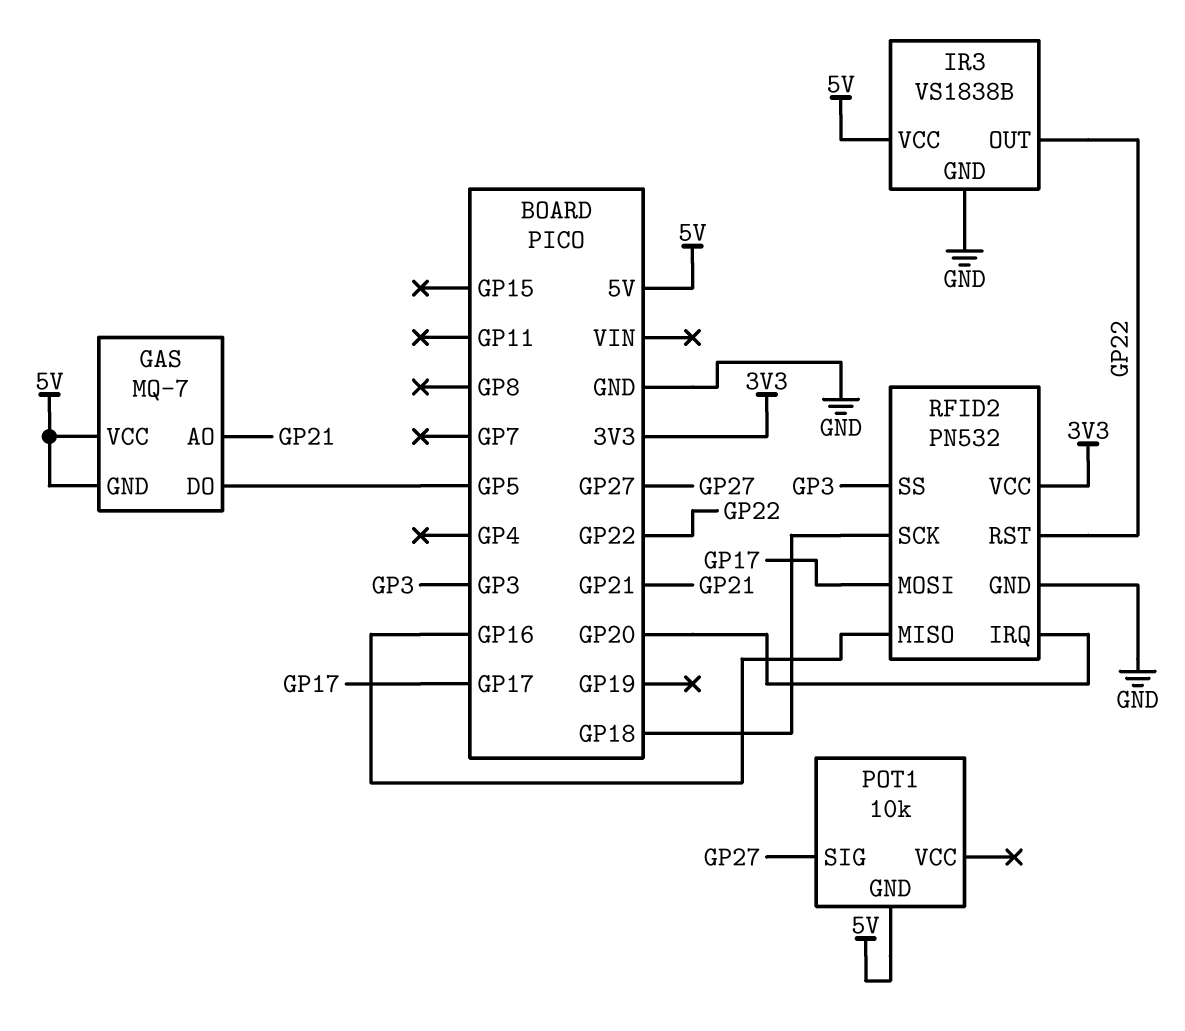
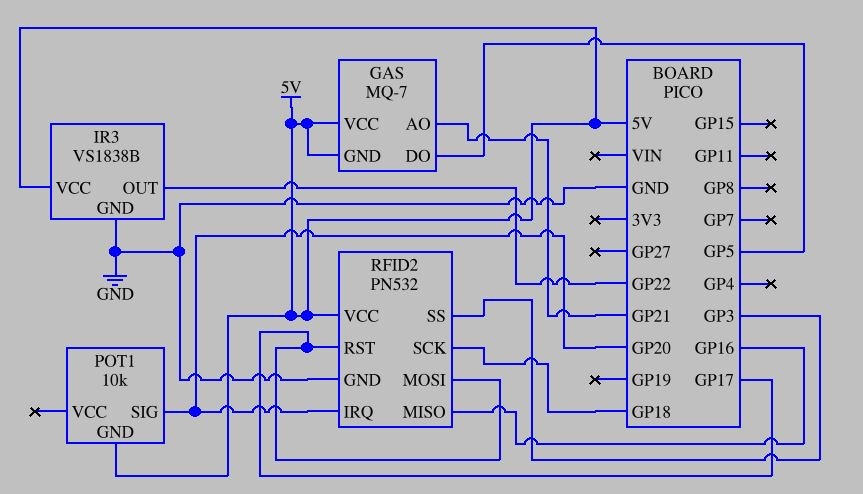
POT1 pin SIG: GP27 -> GP20
RFID2 pin RST: GP22 -> GP17
RFID2 pin VCC: 3V3 -> 5V

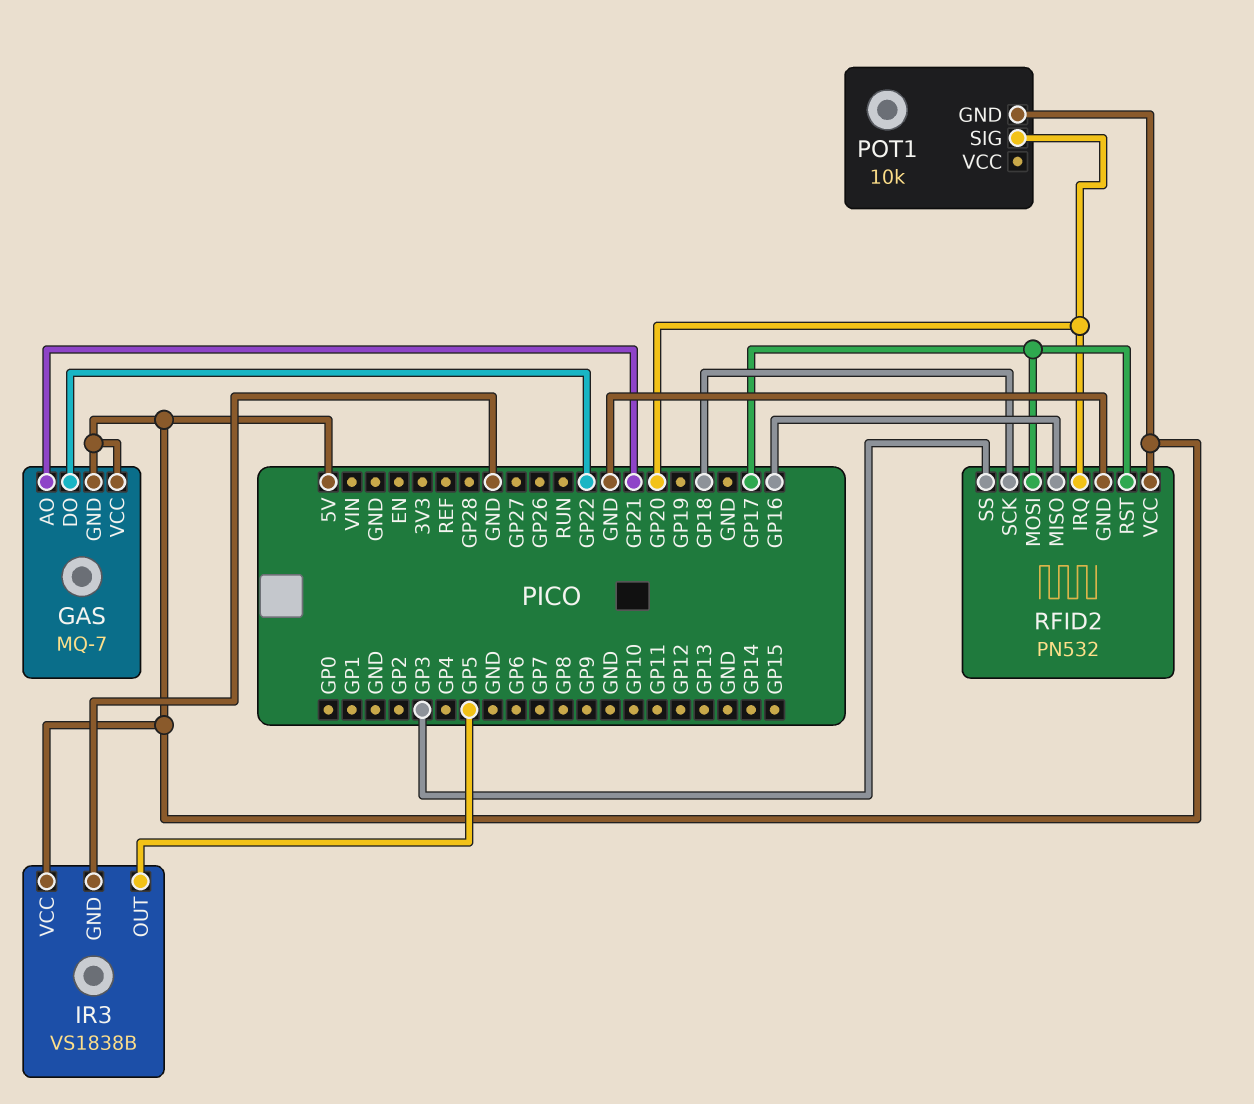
GAS pin DO: GP5 -> GP22
IR3 pin OUT: GP22 -> GP5

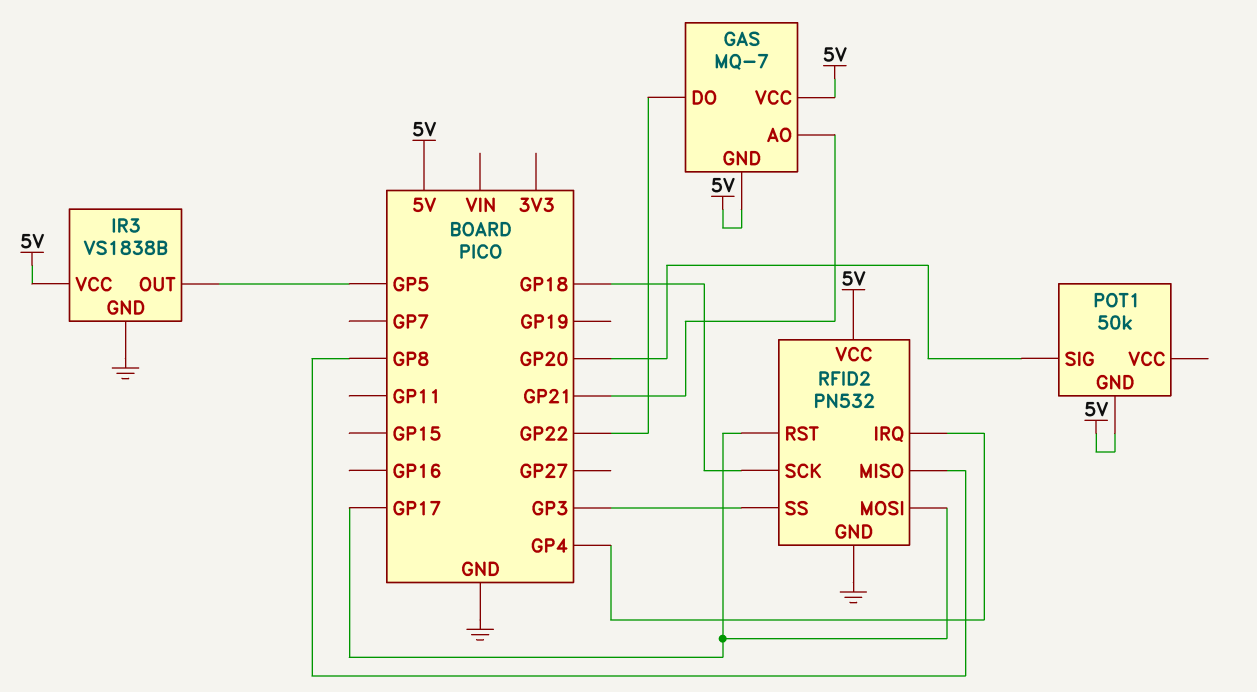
POT1: 10k -> 50k
RFID2 pin IRQ: GP20 -> GP4
RFID2 pin MISO: GP16 -> GP8

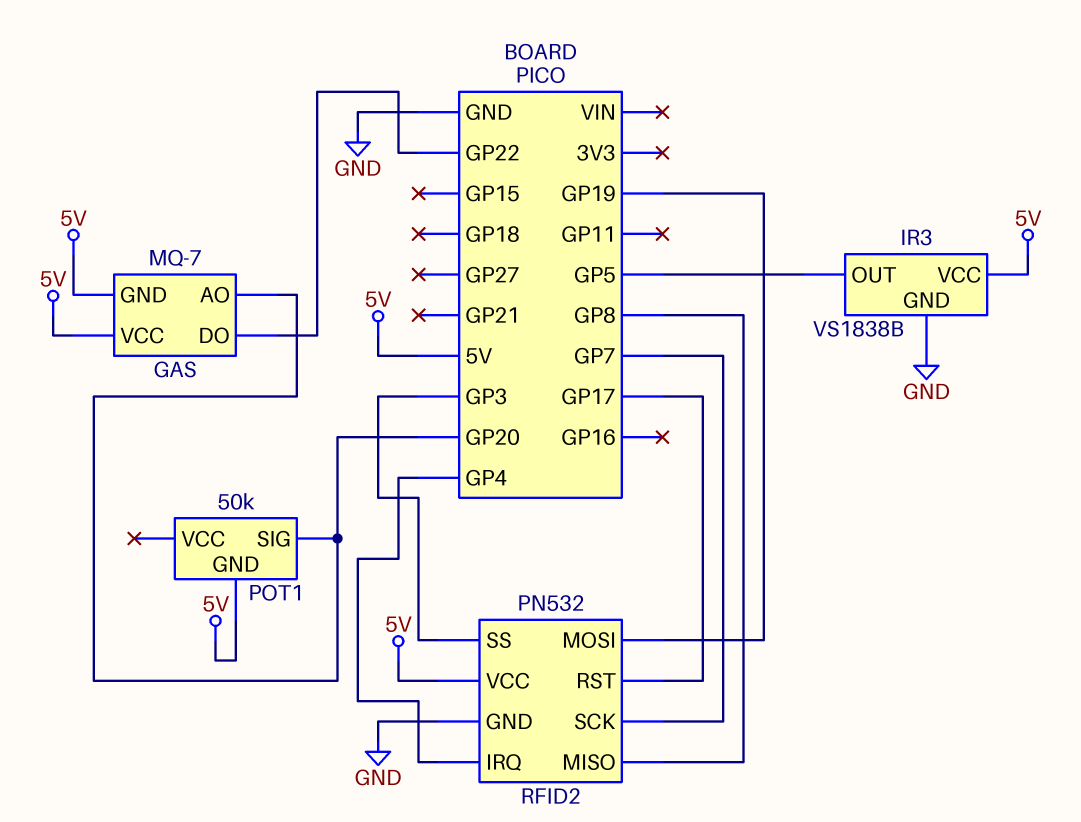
GAS pin AO: GP21 -> GP20
RFID2 pin MOSI: GP17 -> GP19
RFID2 pin SCK: GP18 -> GP7

